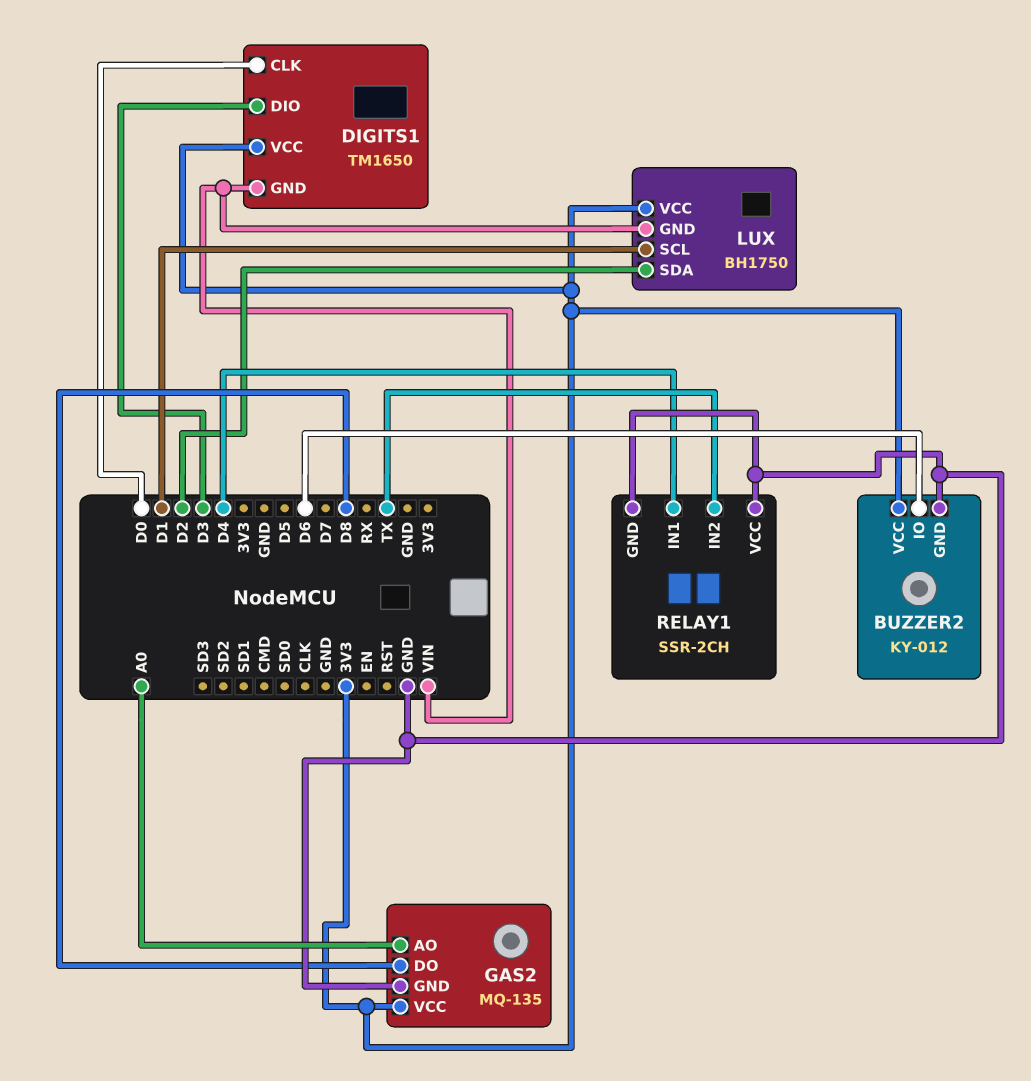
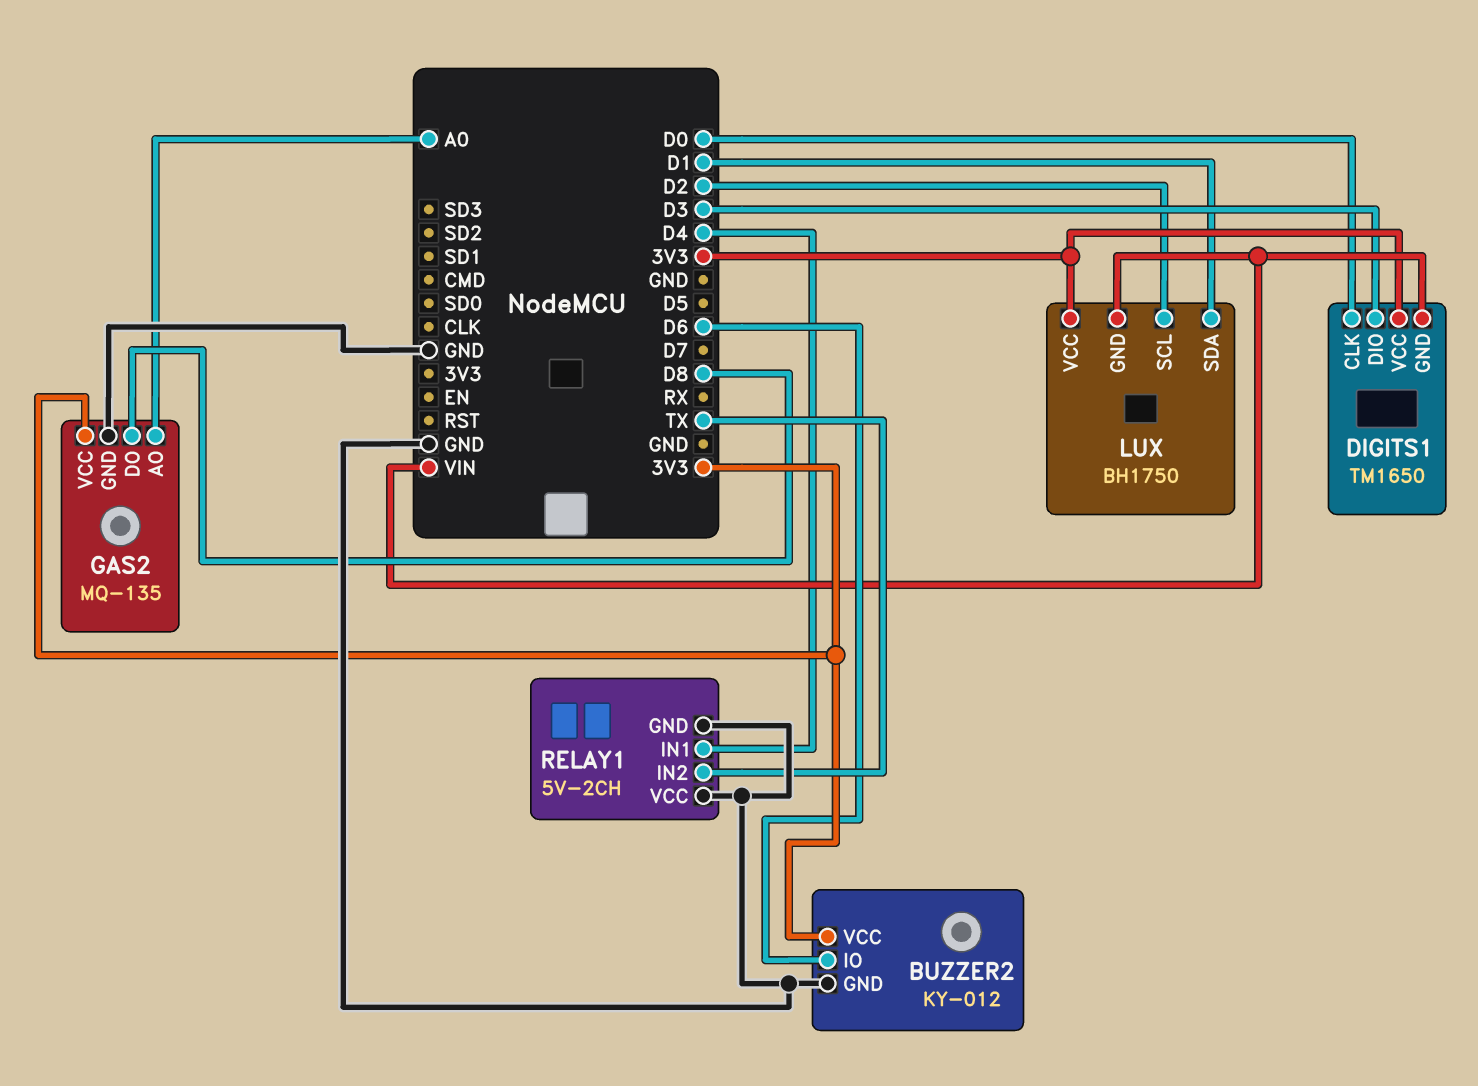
LUX pin SCL: D1 -> D2
LUX pin SDA: D2 -> D1
RELAY1: SSR-2CH -> 5V-2CH

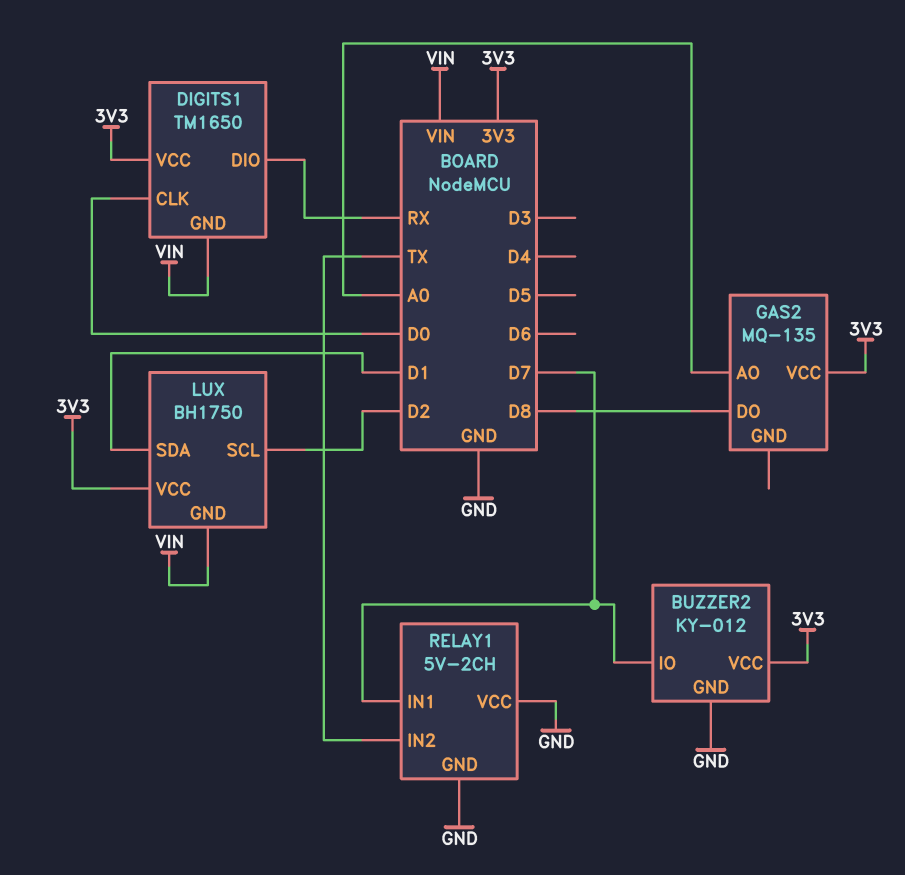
BUZZER2 pin IO: D6 -> D7
DIGITS1 pin DIO: D3 -> RX
GAS2 pin GND: GND -> none
RELAY1 pin IN1: D4 -> D7

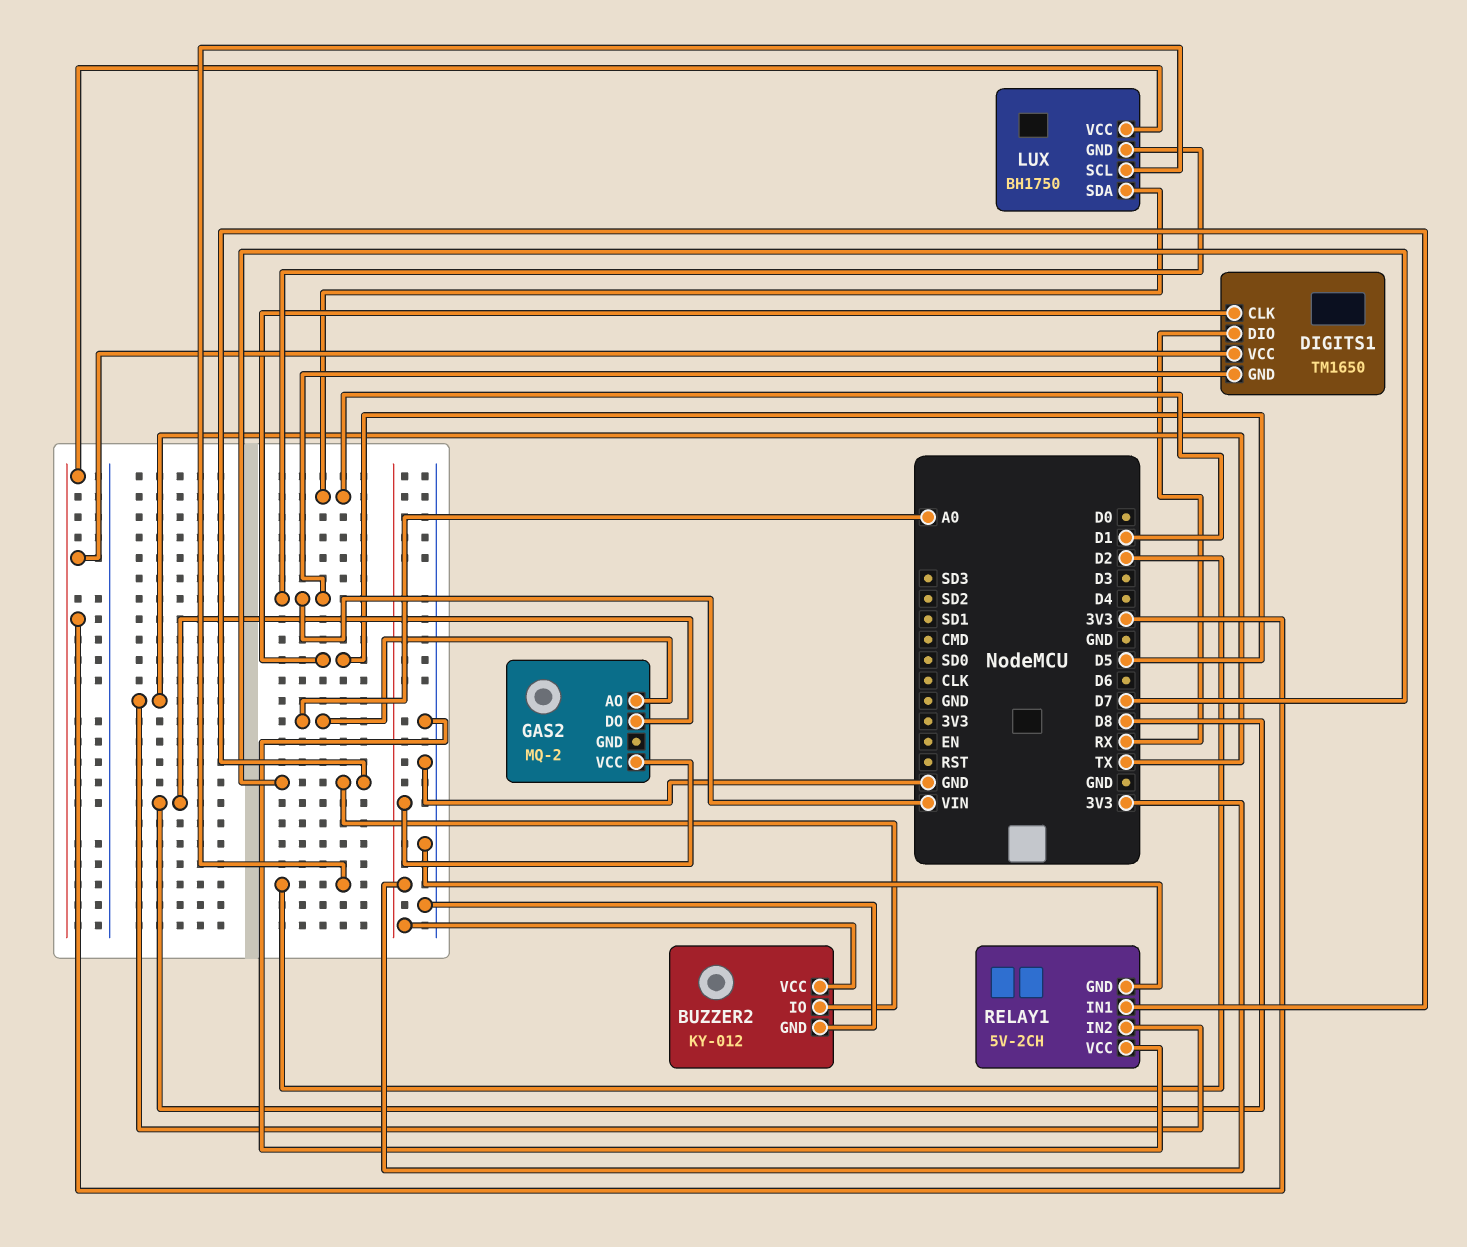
DIGITS1 pin CLK: D0 -> D5
GAS2: MQ-135 -> MQ-2

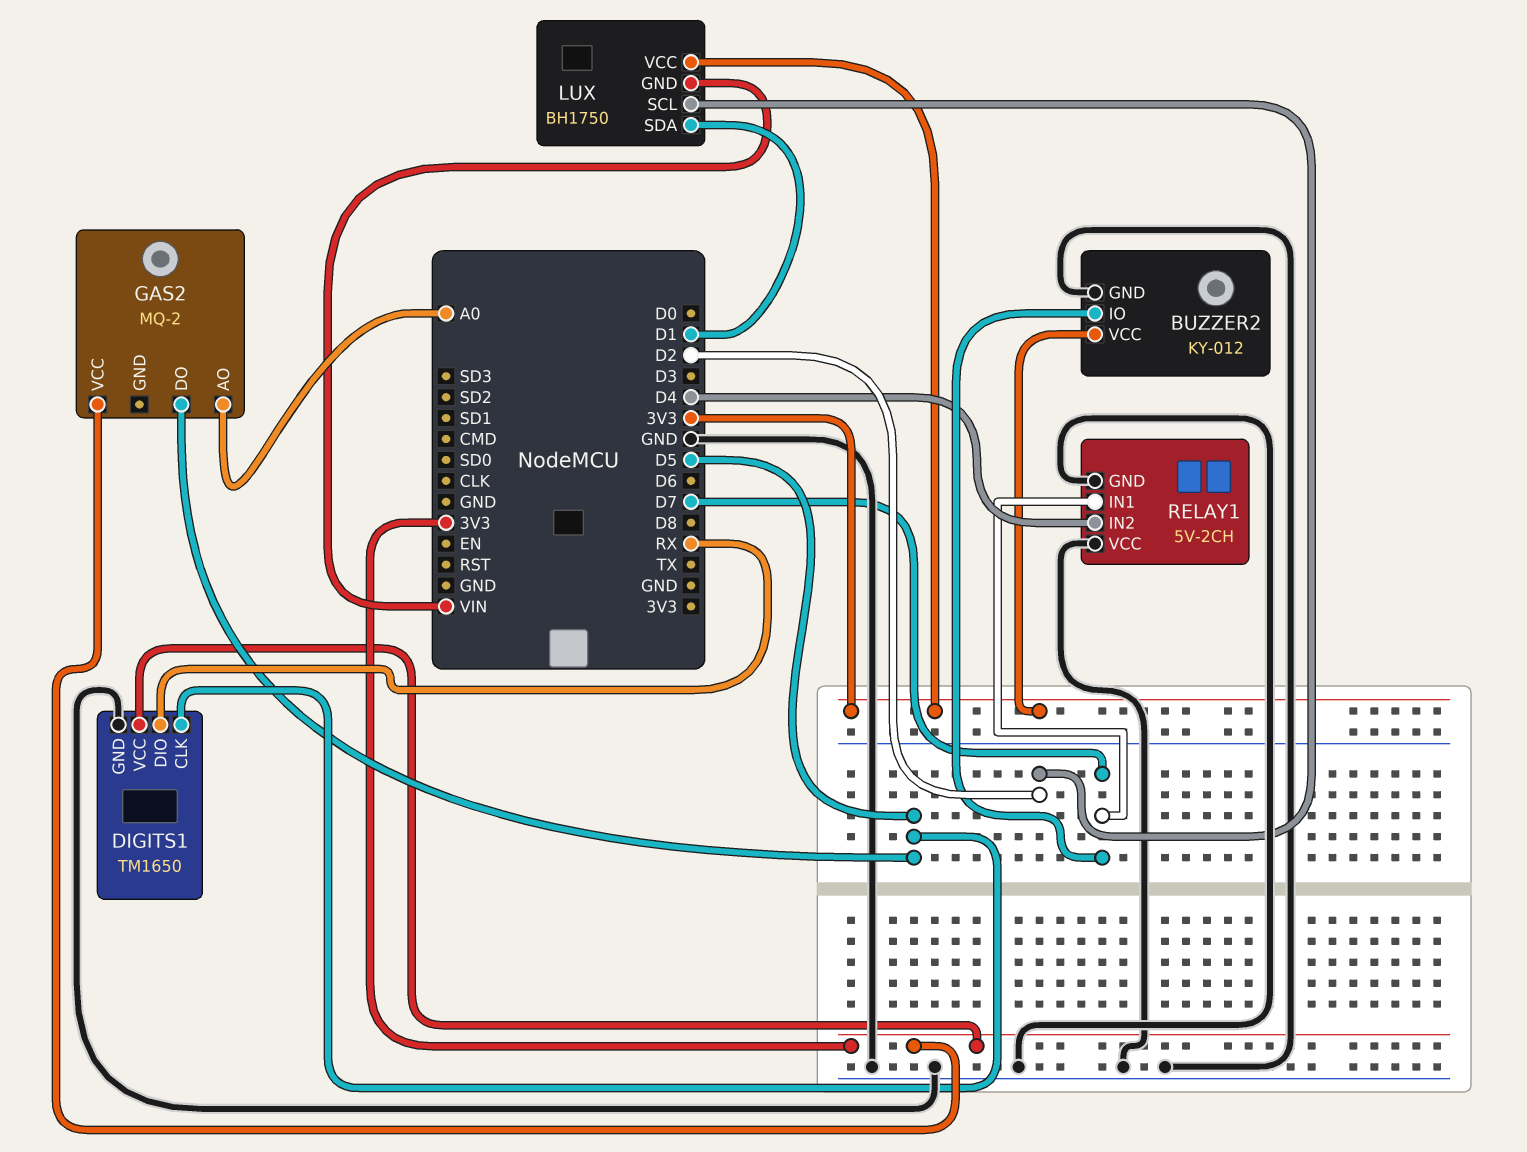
DIGITS1 pin GND: VIN -> GND
GAS2 pin DO: D8 -> D5
RELAY1 pin IN2: TX -> D4

